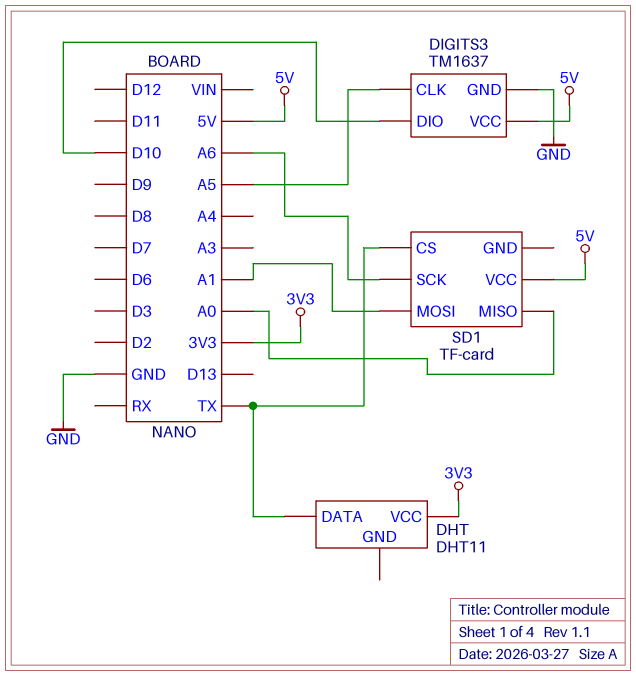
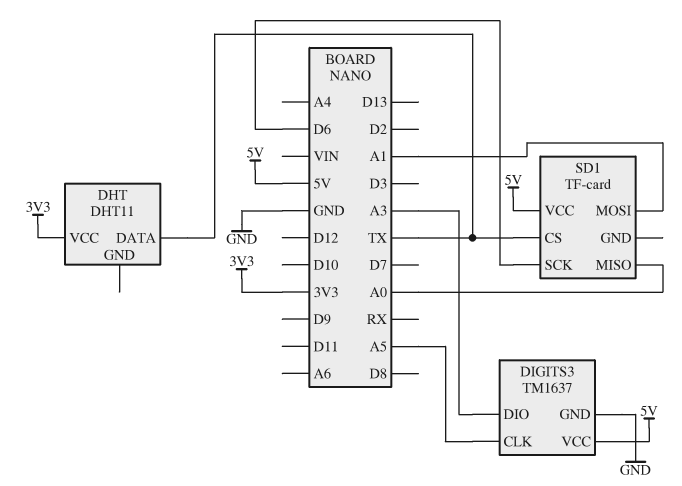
DIGITS3 pin DIO: D10 -> A3
SD1 pin SCK: A6 -> D6

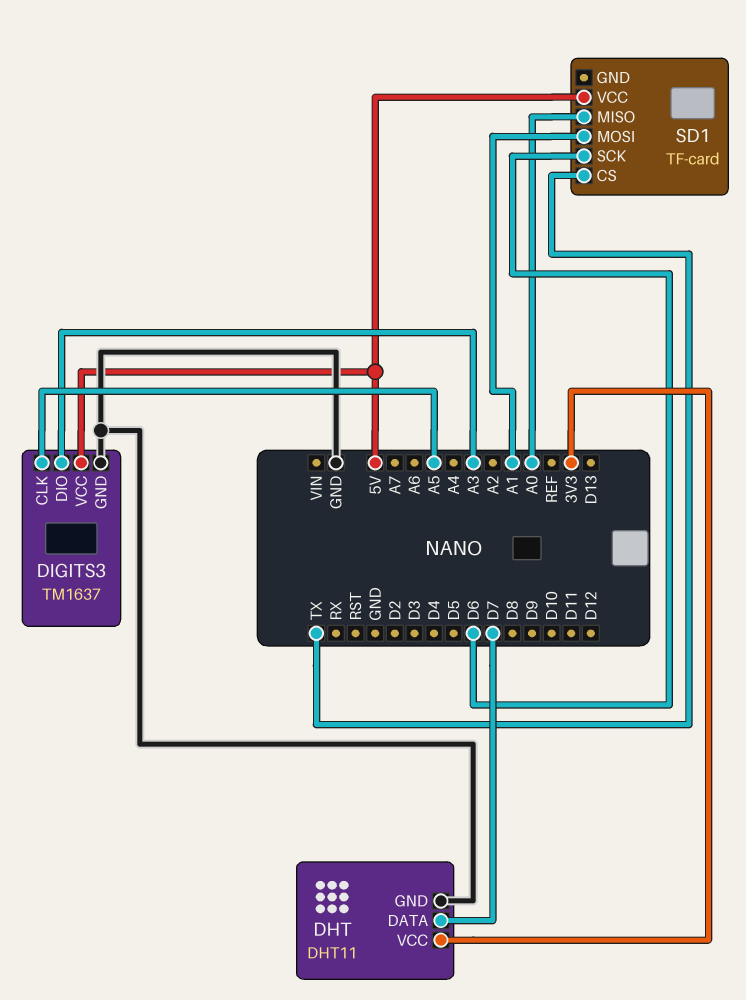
DHT pin DATA: TX -> D7
DHT pin GND: none -> GND

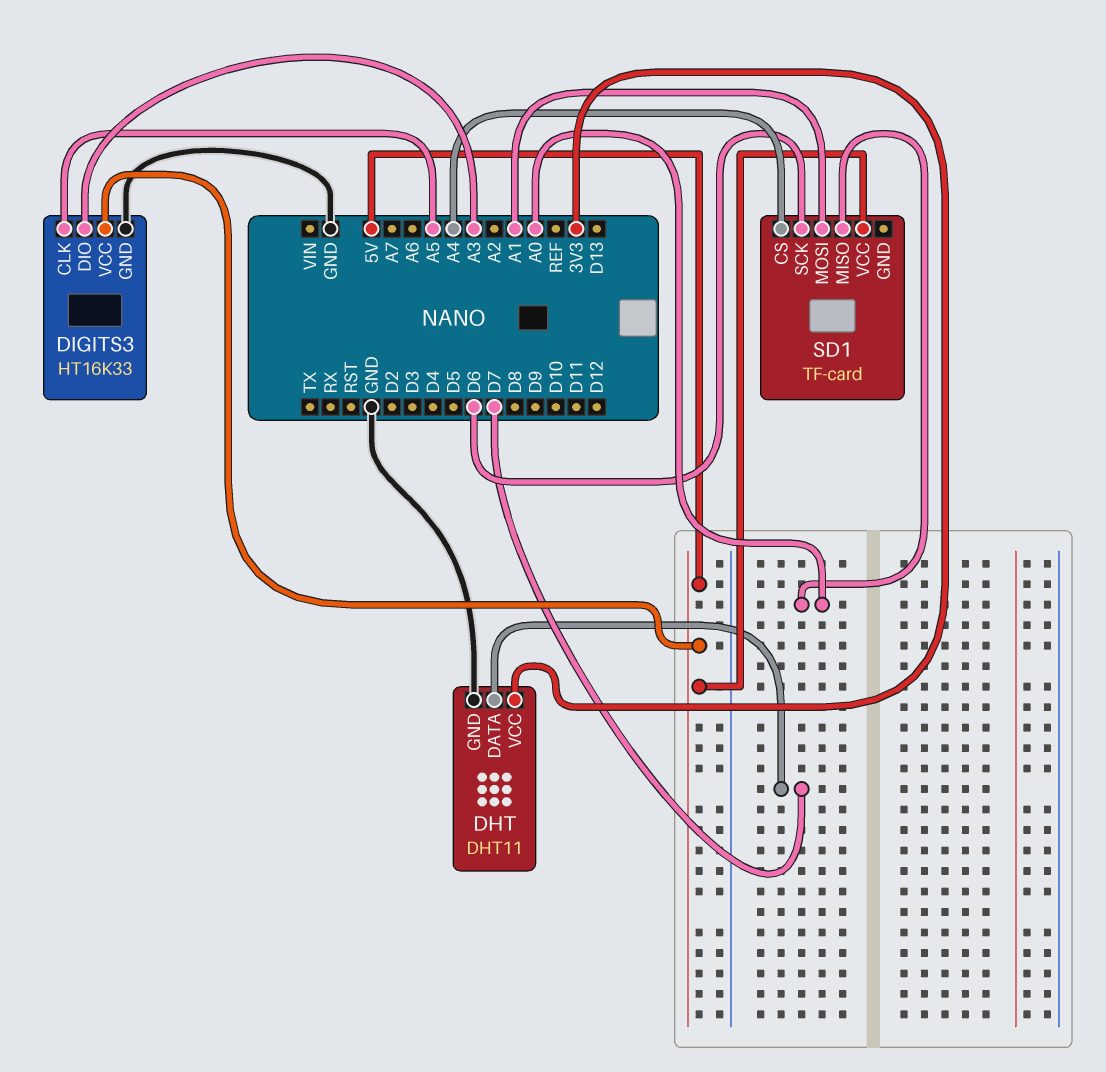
DIGITS3: TM1637 -> HT16K33
SD1 pin CS: TX -> A4

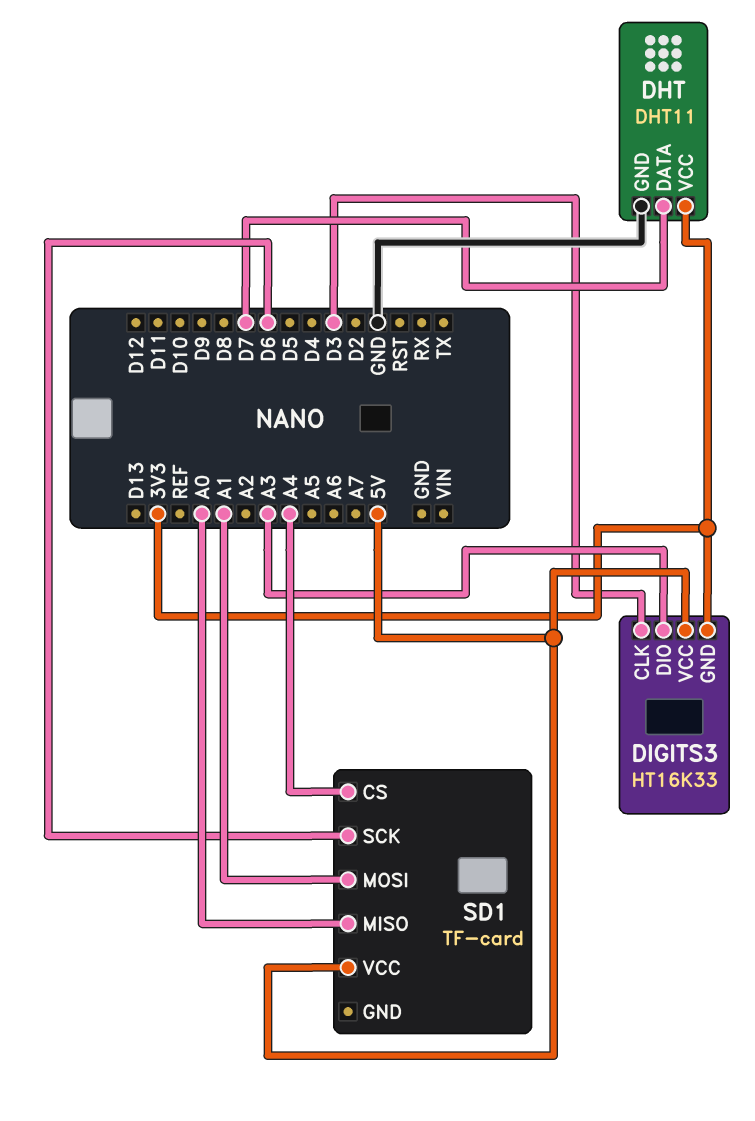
DIGITS3 pin CLK: A5 -> D3
DIGITS3 pin GND: GND -> 3V3

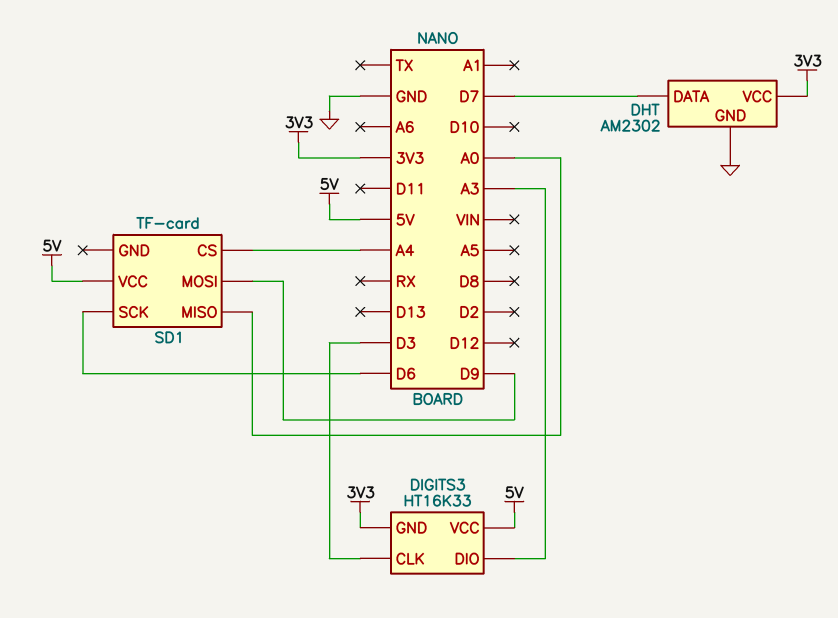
DHT: DHT11 -> AM2302
SD1 pin MOSI: A1 -> D9

